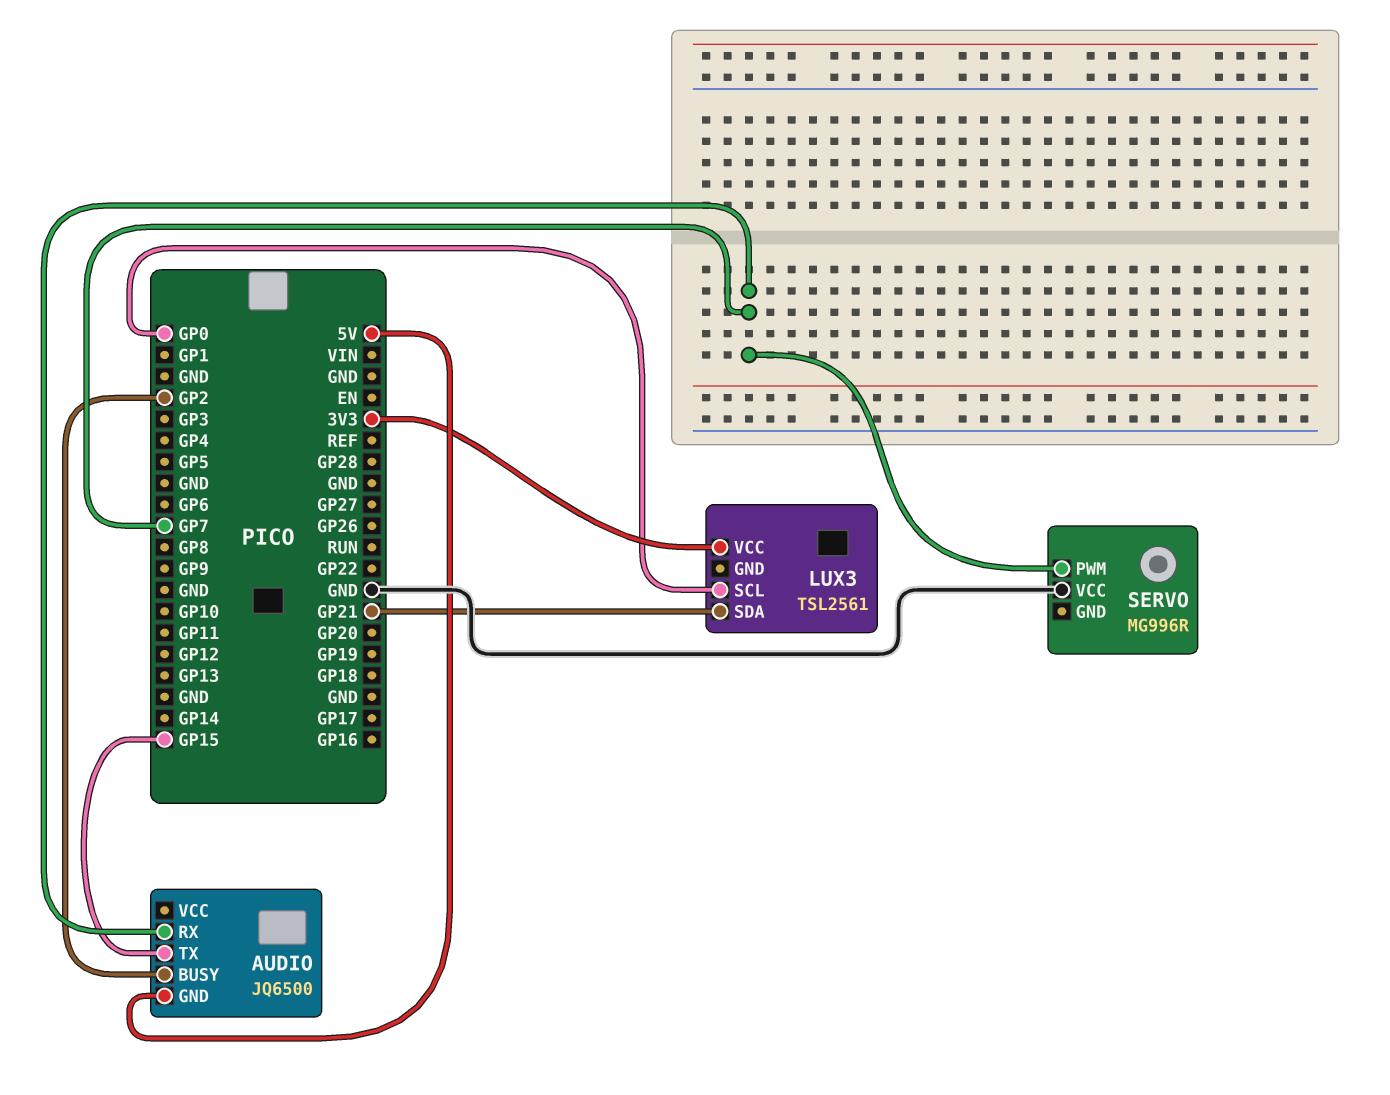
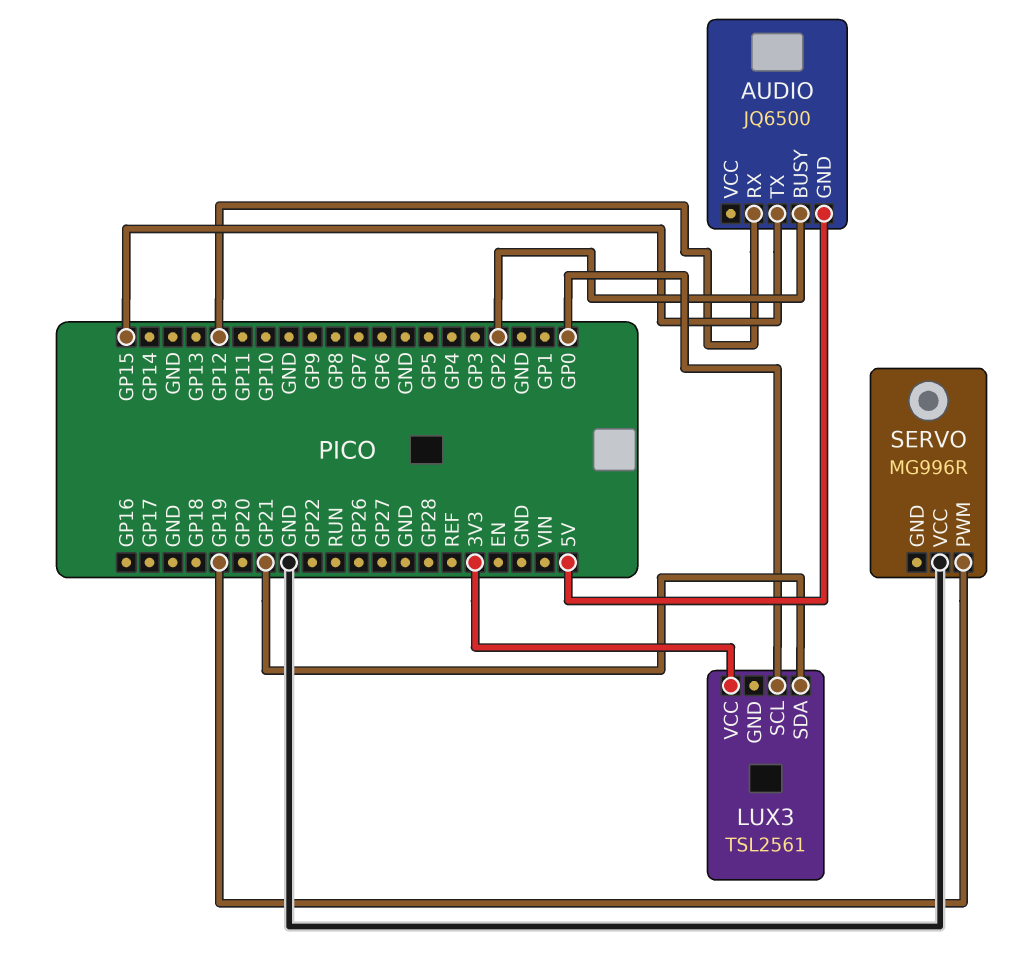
AUDIO pin RX: GP7 -> GP12
SERVO pin PWM: GP7 -> GP19

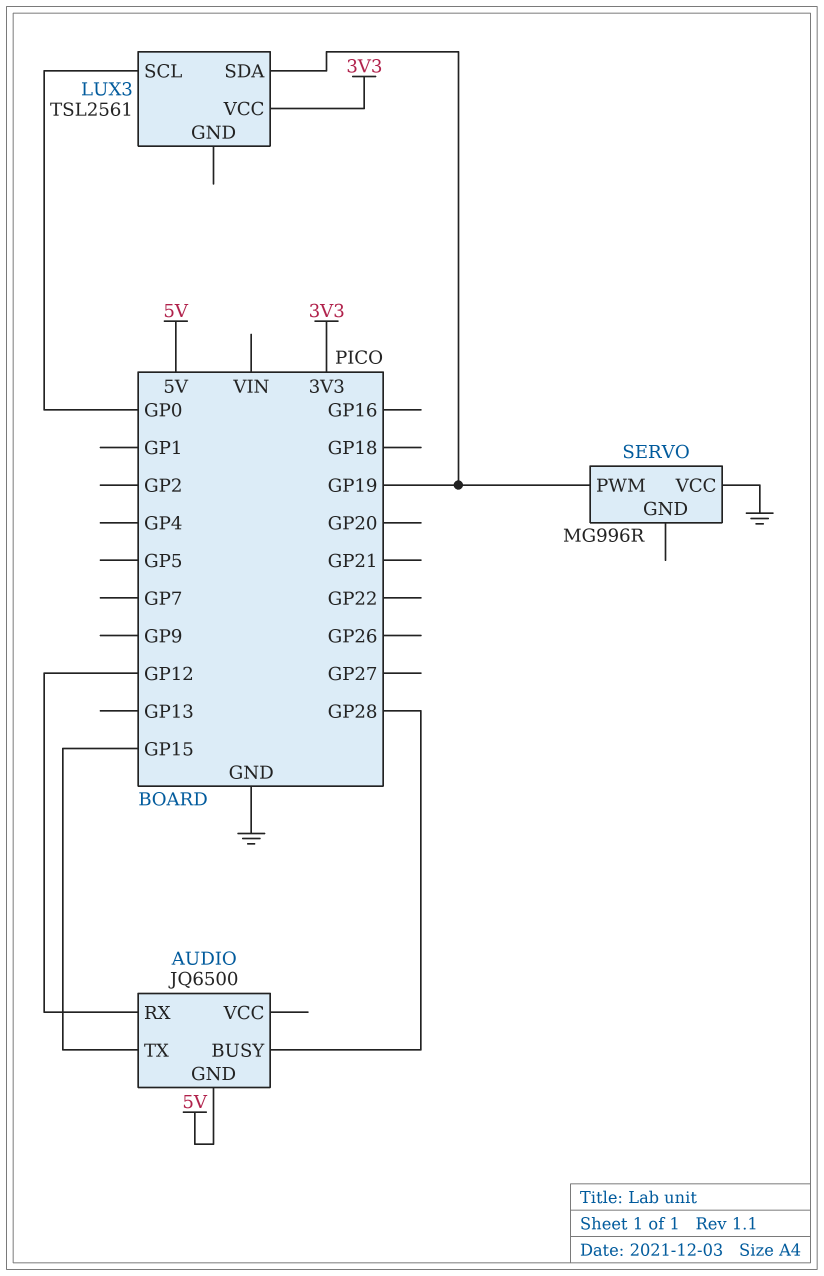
AUDIO pin BUSY: GP2 -> GP28
LUX3 pin SDA: GP21 -> GP19

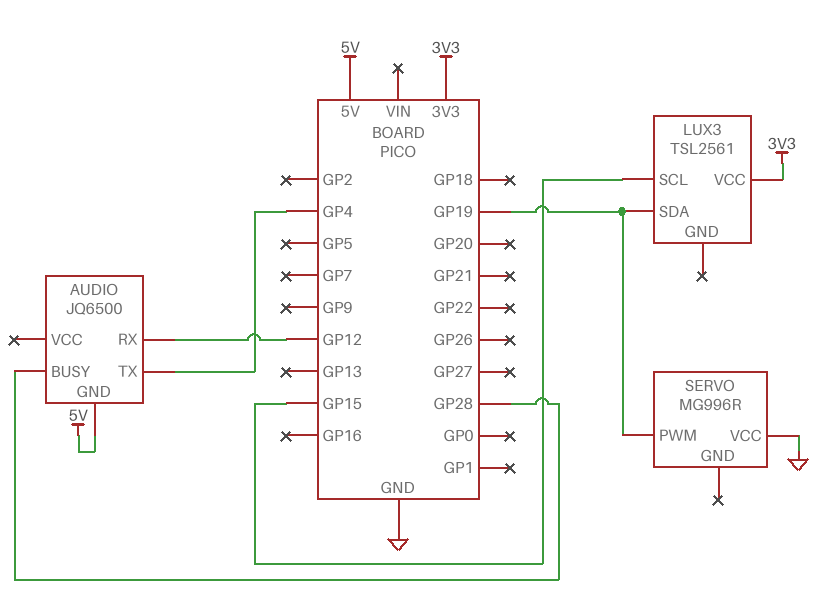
AUDIO pin TX: GP15 -> GP4
LUX3 pin SCL: GP0 -> GP15

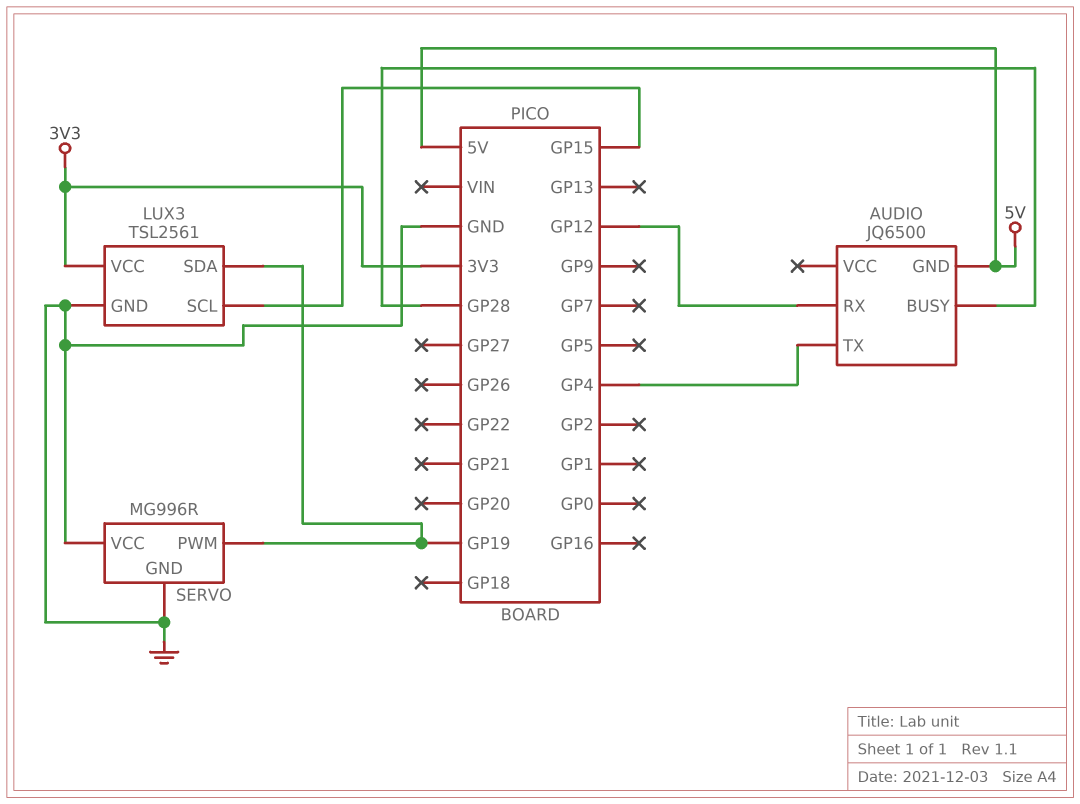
LUX3 pin GND: none -> GND
SERVO pin GND: none -> GND

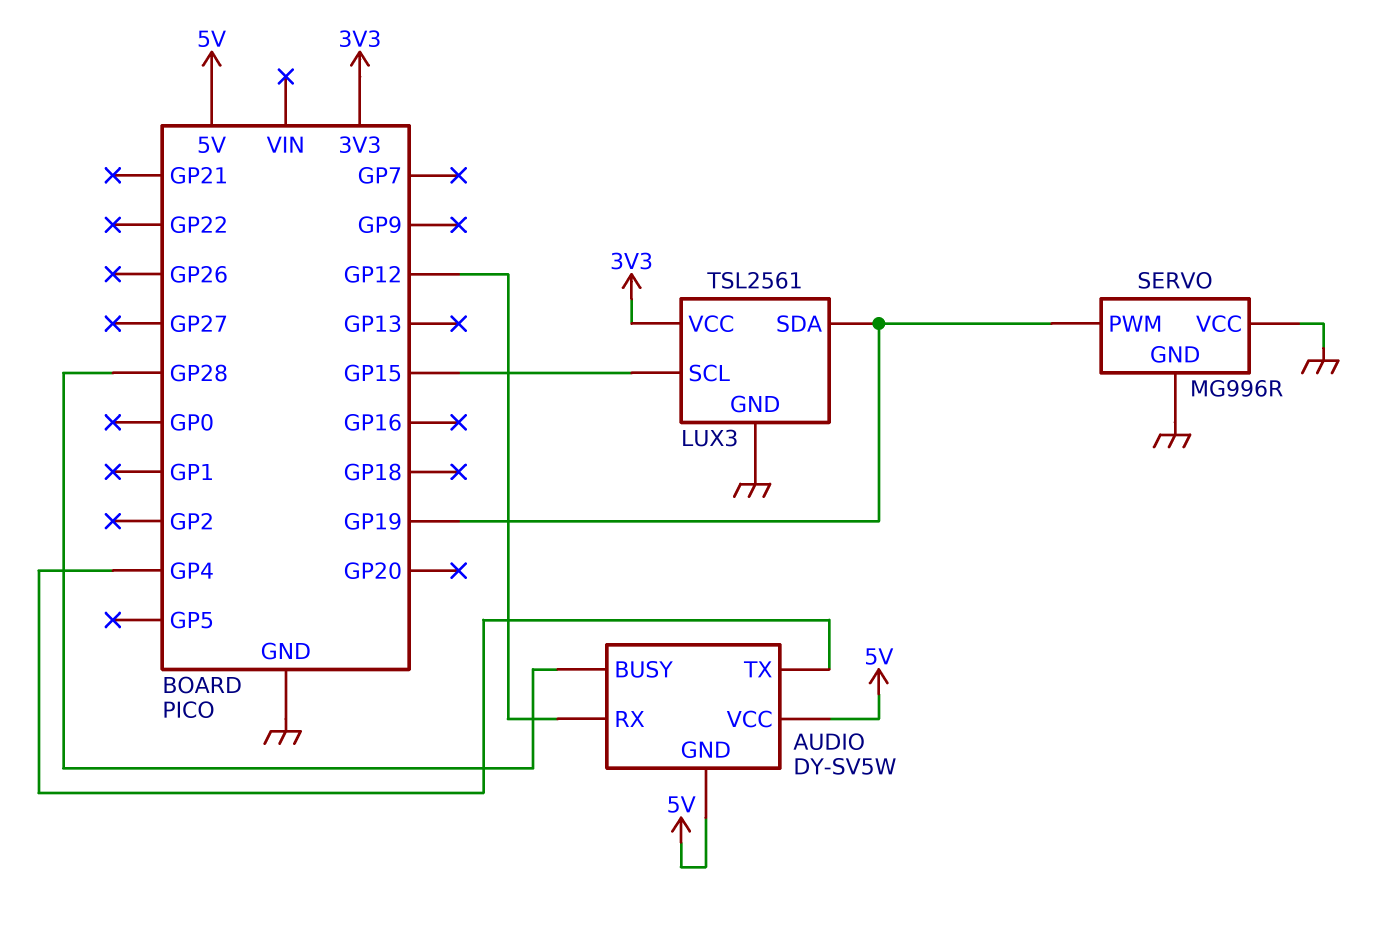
AUDIO: JQ6500 -> DY-SV5W
AUDIO pin VCC: none -> 5V

